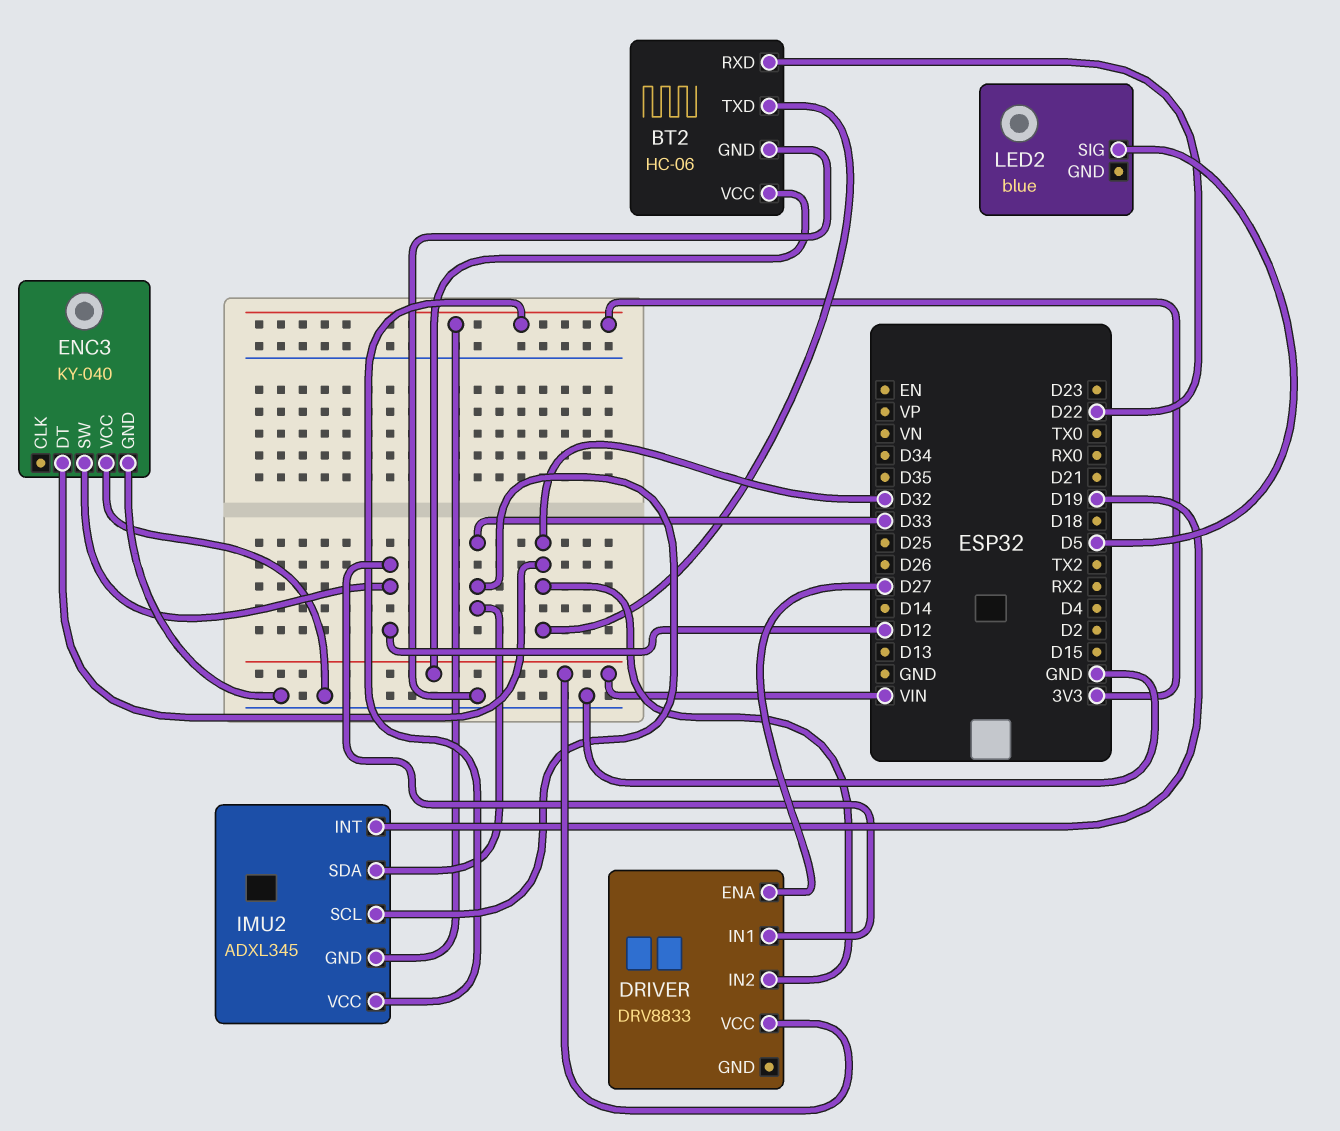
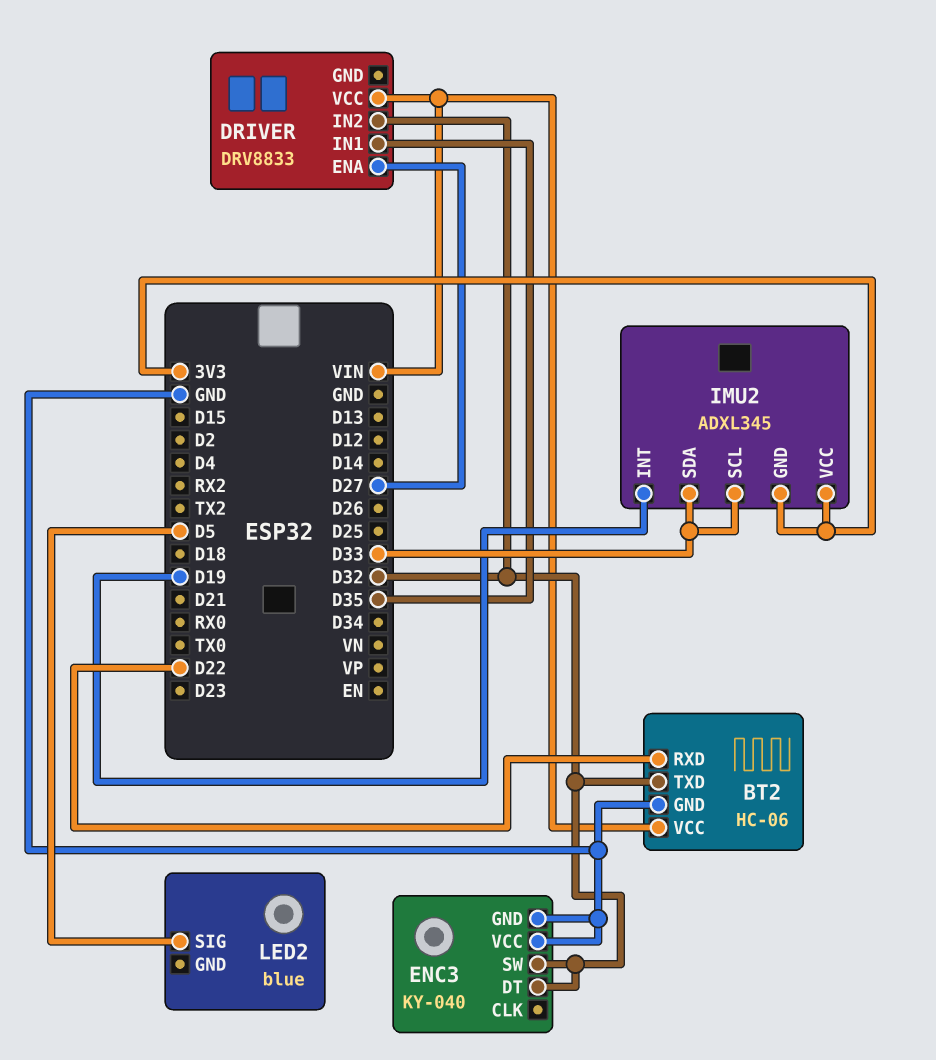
DRIVER pin IN1: D12 -> D35
ENC3 pin SW: D12 -> D32

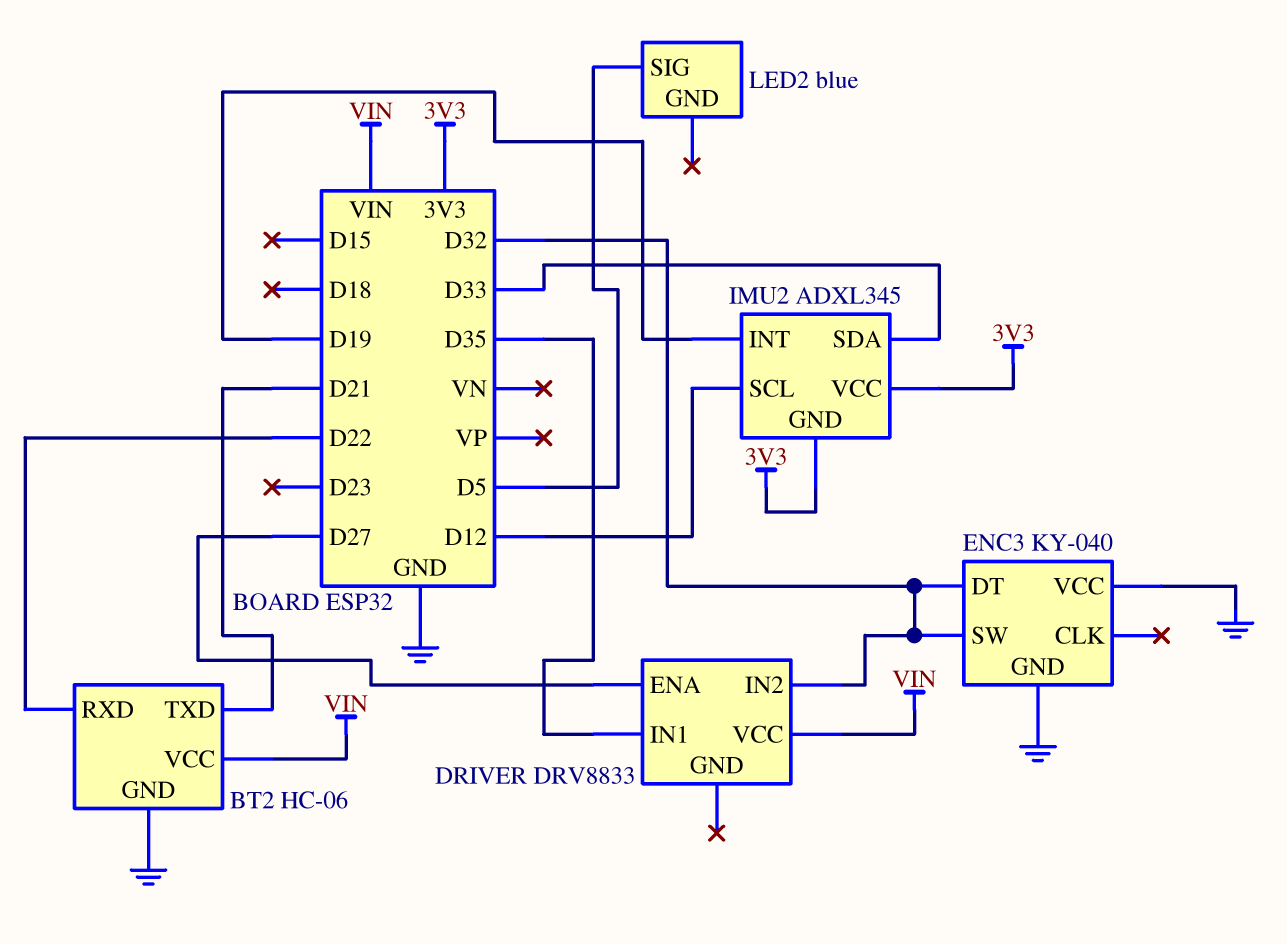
BT2 pin TXD: D32 -> D21
IMU2 pin SCL: D33 -> D12

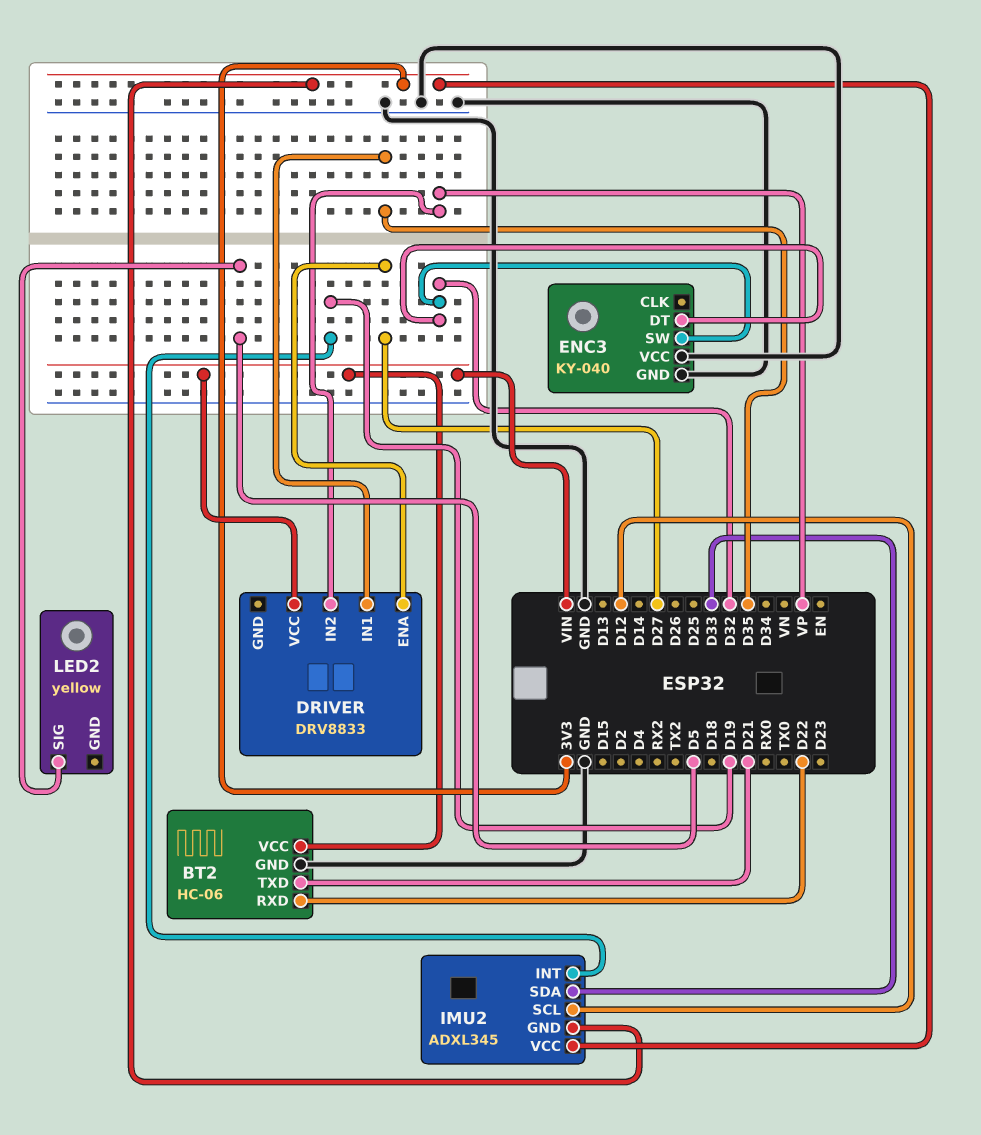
DRIVER pin IN2: D32 -> VP
LED2: blue -> yellow

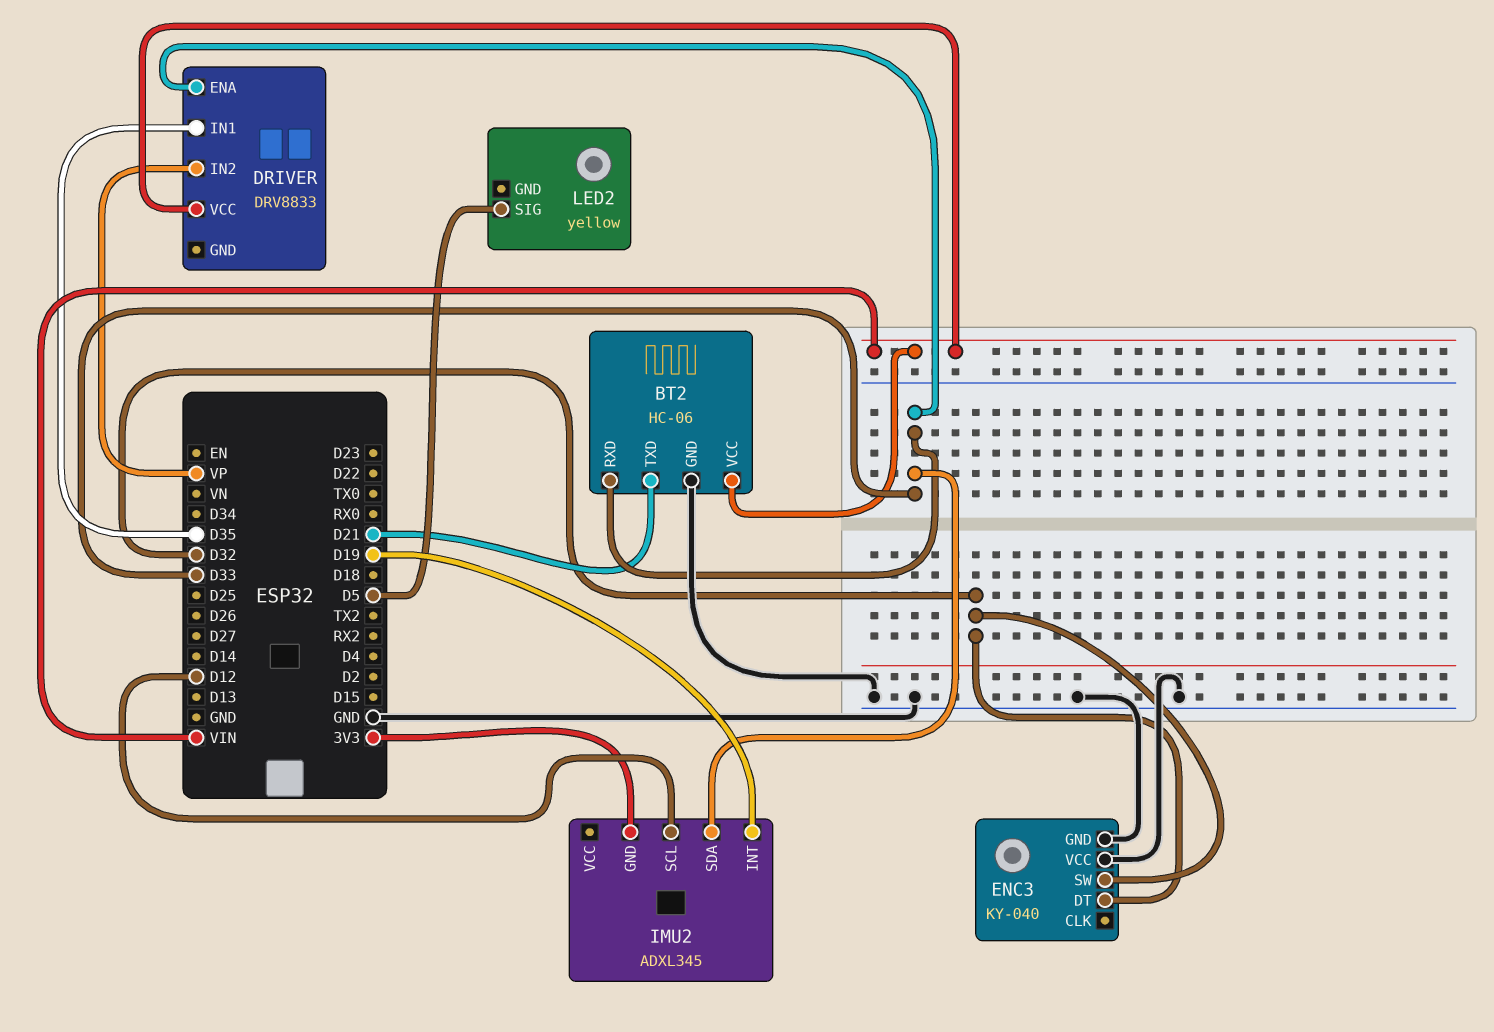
BT2 pin RXD: D22 -> D33
DRIVER pin ENA: D27 -> D33
IMU2 pin VCC: 3V3 -> none

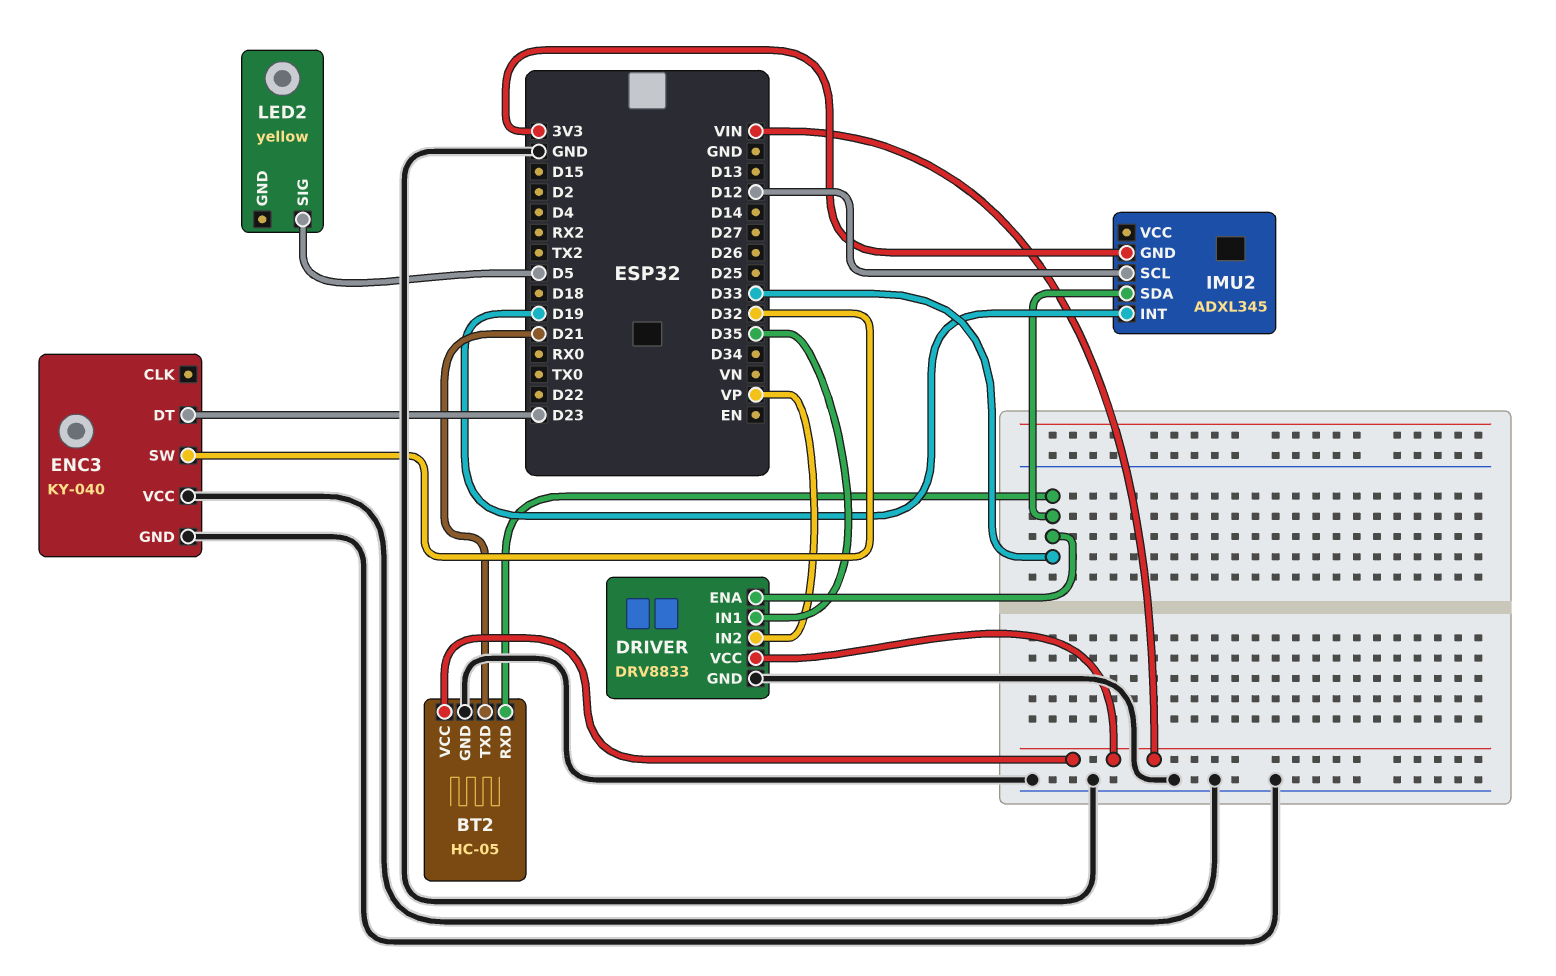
BT2: HC-06 -> HC-05
DRIVER pin GND: none -> GND
ENC3 pin DT: D32 -> D23

